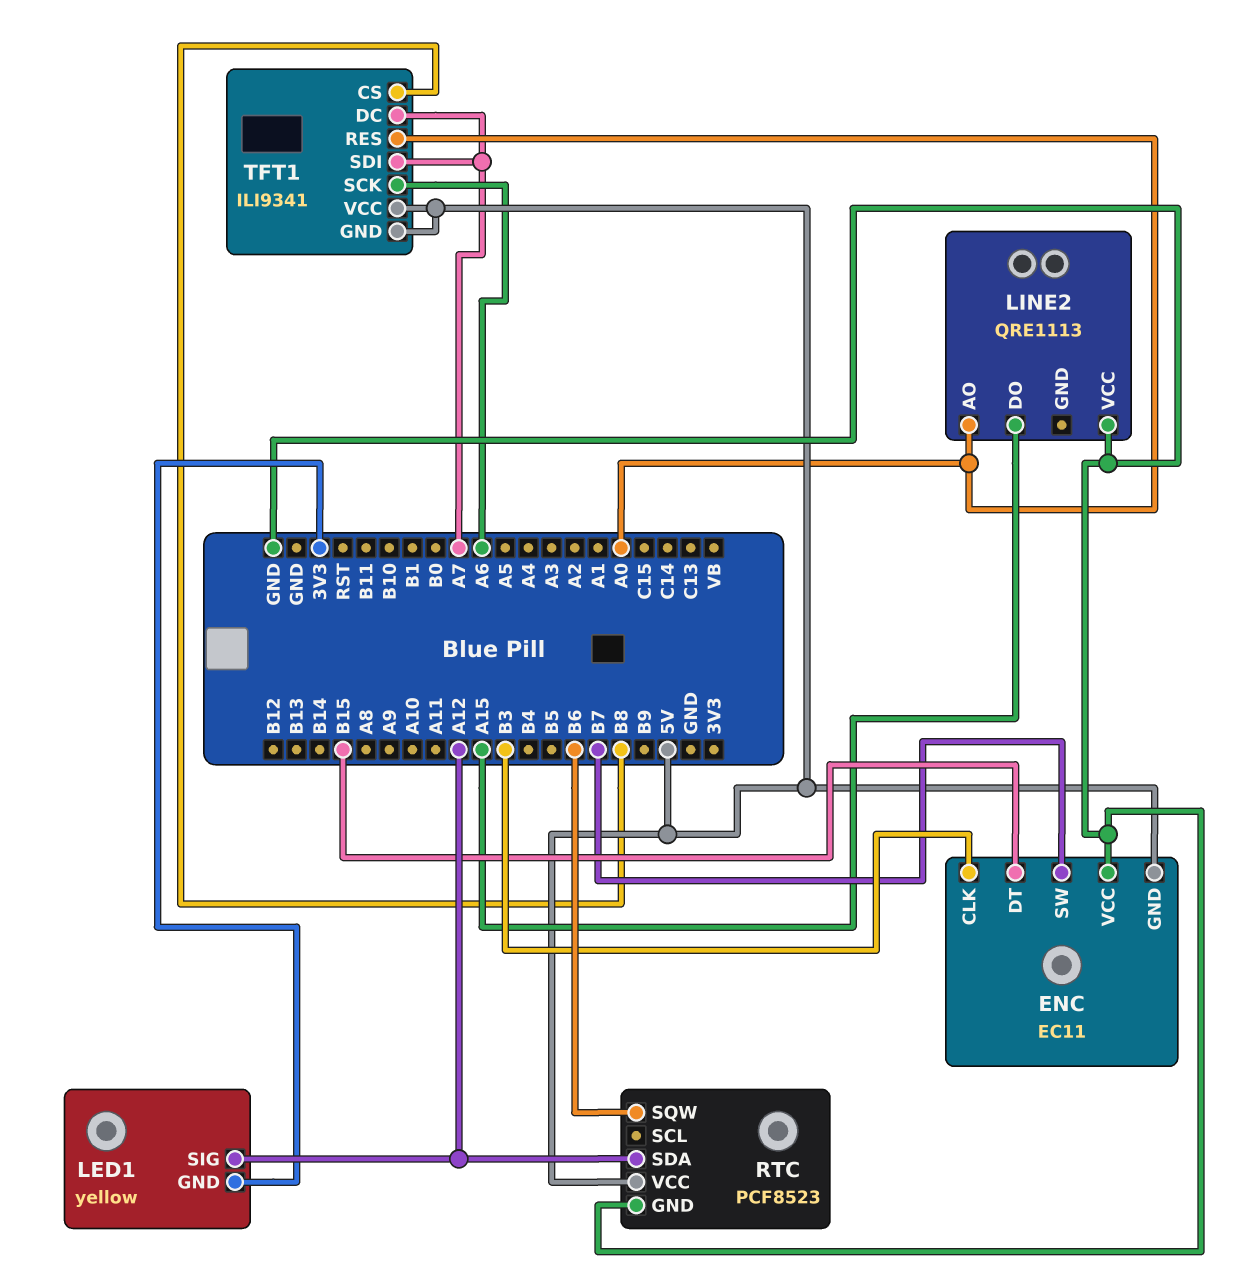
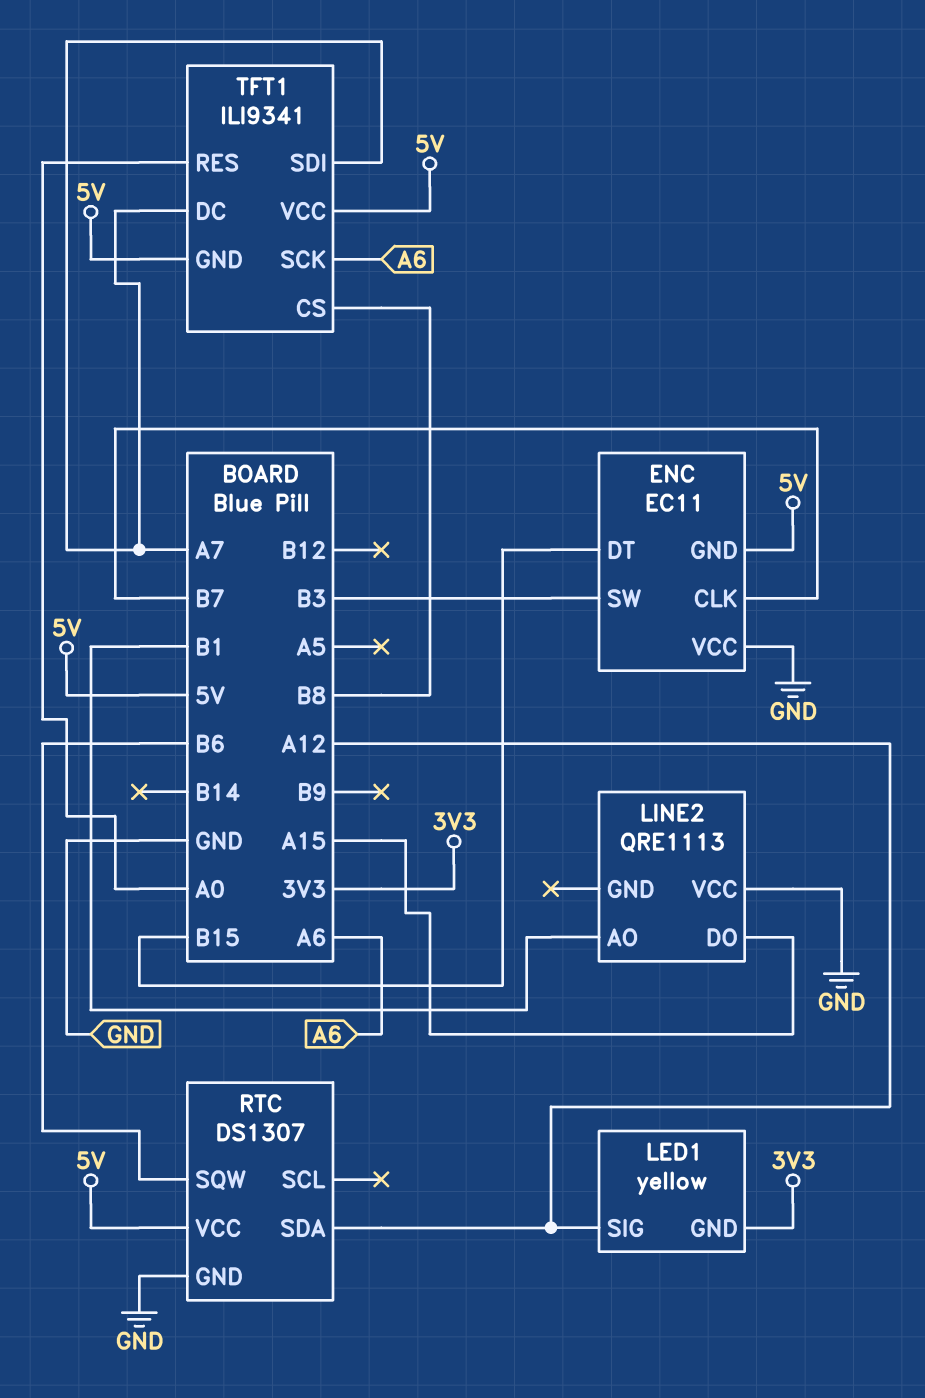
ENC pin CLK: B3 -> B7
ENC pin SW: B7 -> B3
LINE2 pin AO: A0 -> B1
RTC: PCF8523 -> DS1307

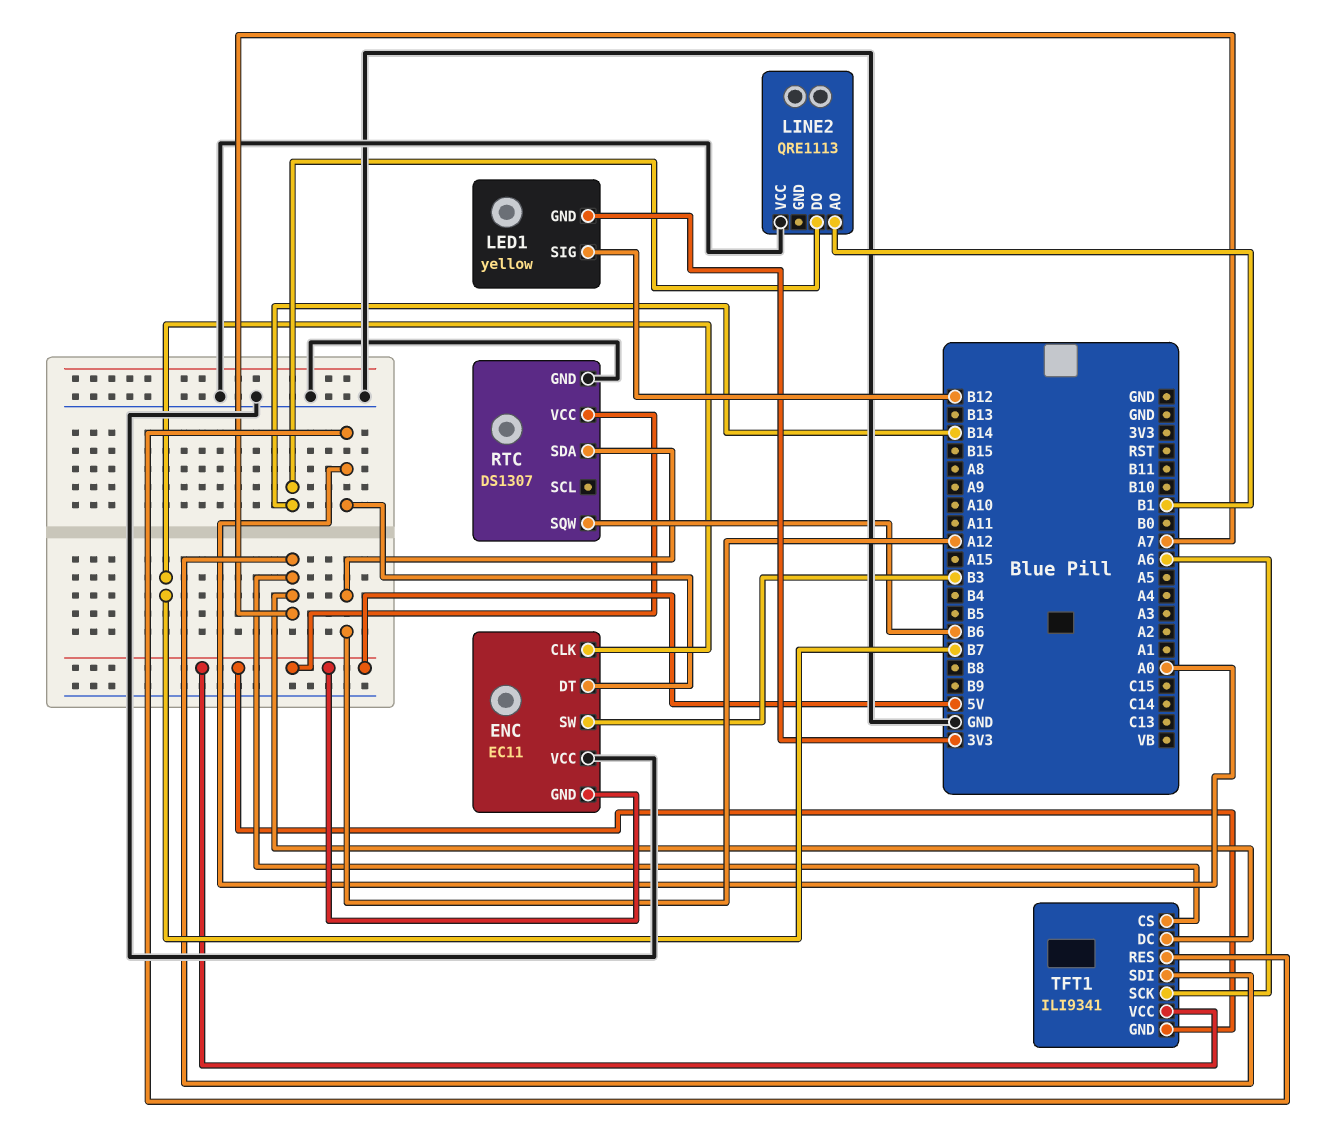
ENC pin DT: B15 -> A0
LED1 pin SIG: A12 -> B12
LINE2 pin DO: A15 -> B14
TFT1 pin CS: B8 -> A7

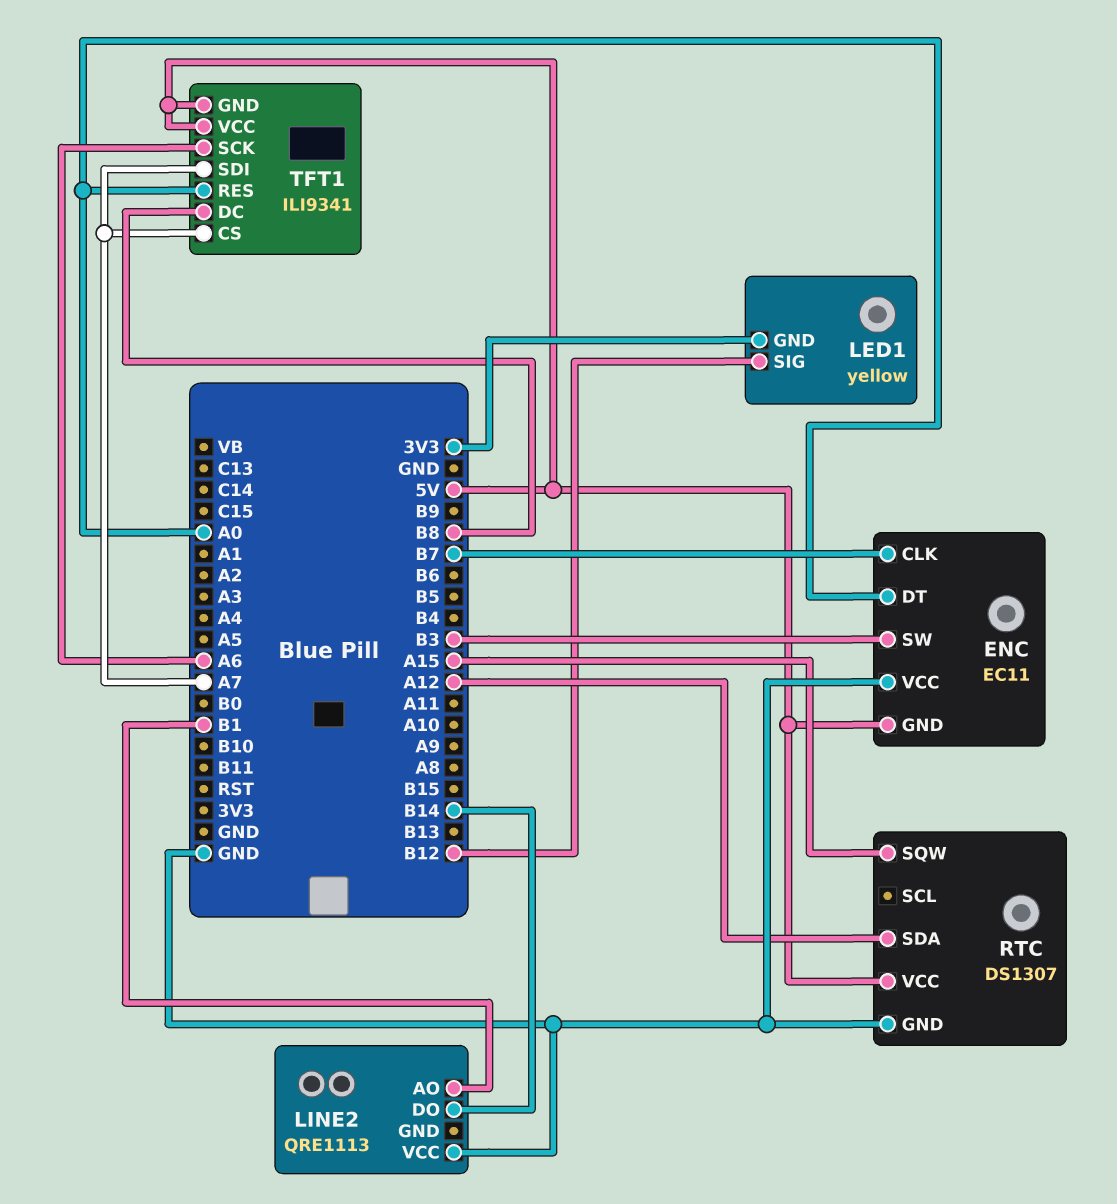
RTC pin SQW: B6 -> A15
TFT1 pin DC: A7 -> B8

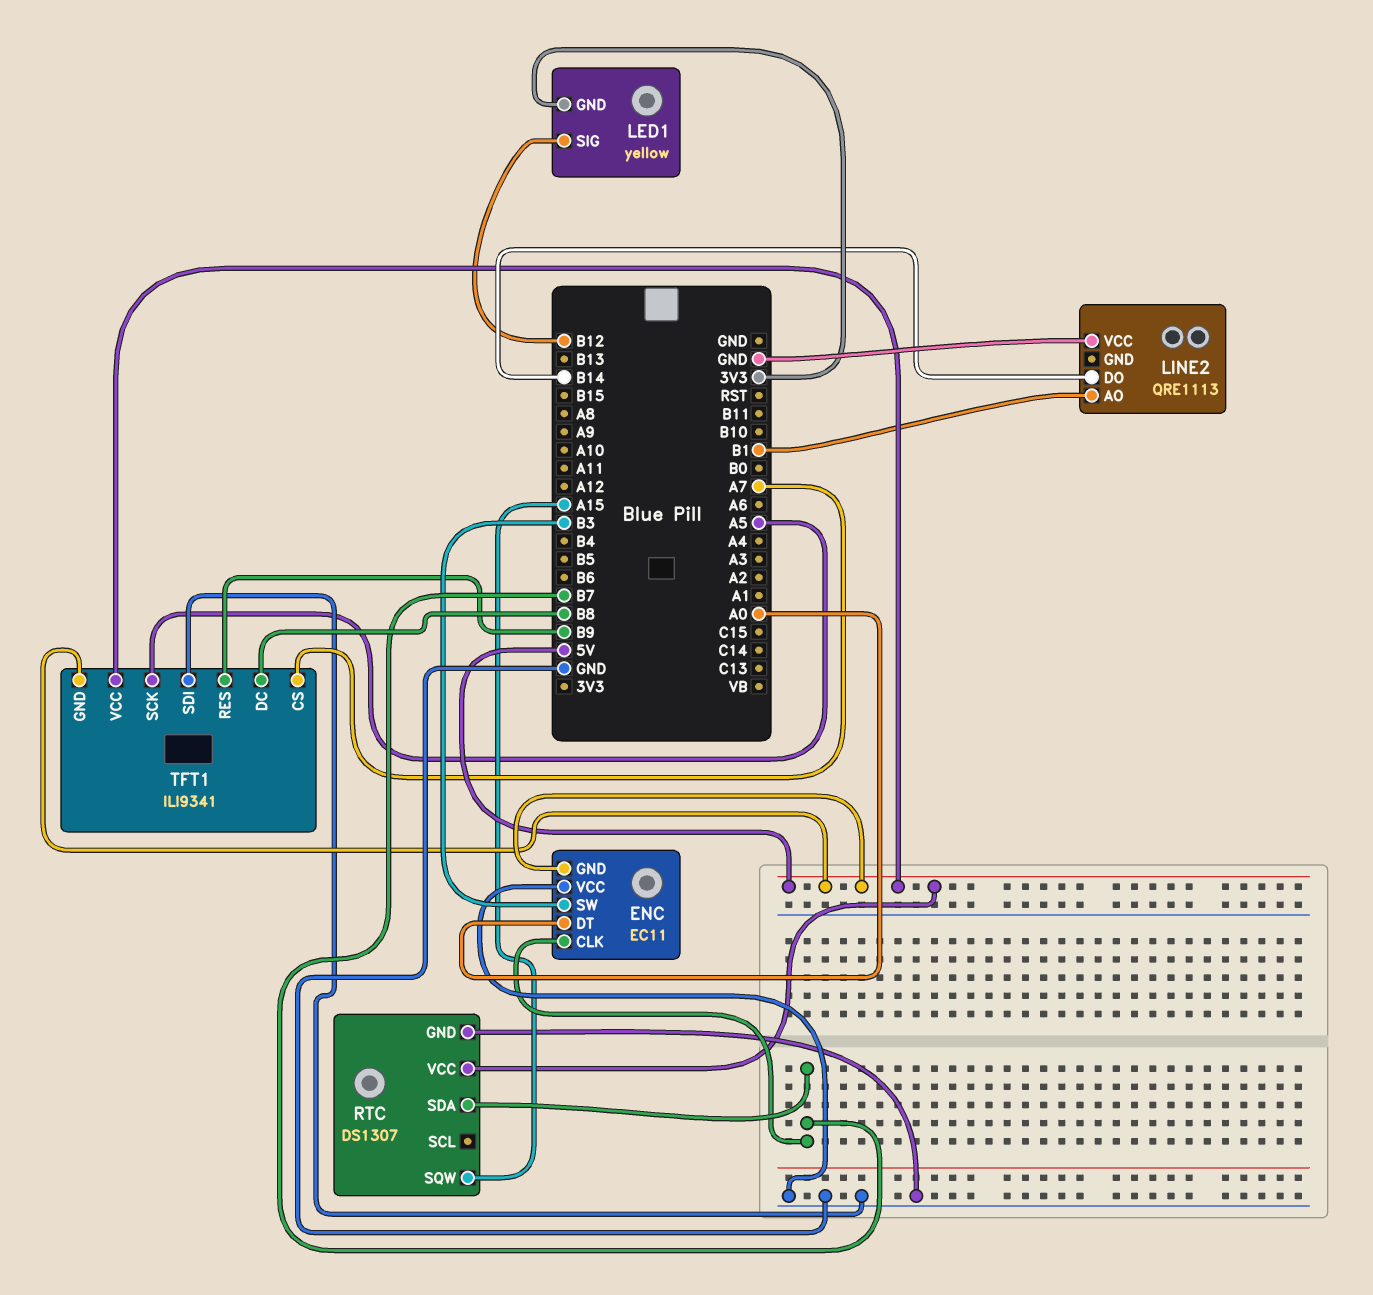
RTC pin SDA: A12 -> B7
TFT1 pin RES: A0 -> B9
TFT1 pin SCK: A6 -> A5
TFT1 pin SDI: A7 -> GND

